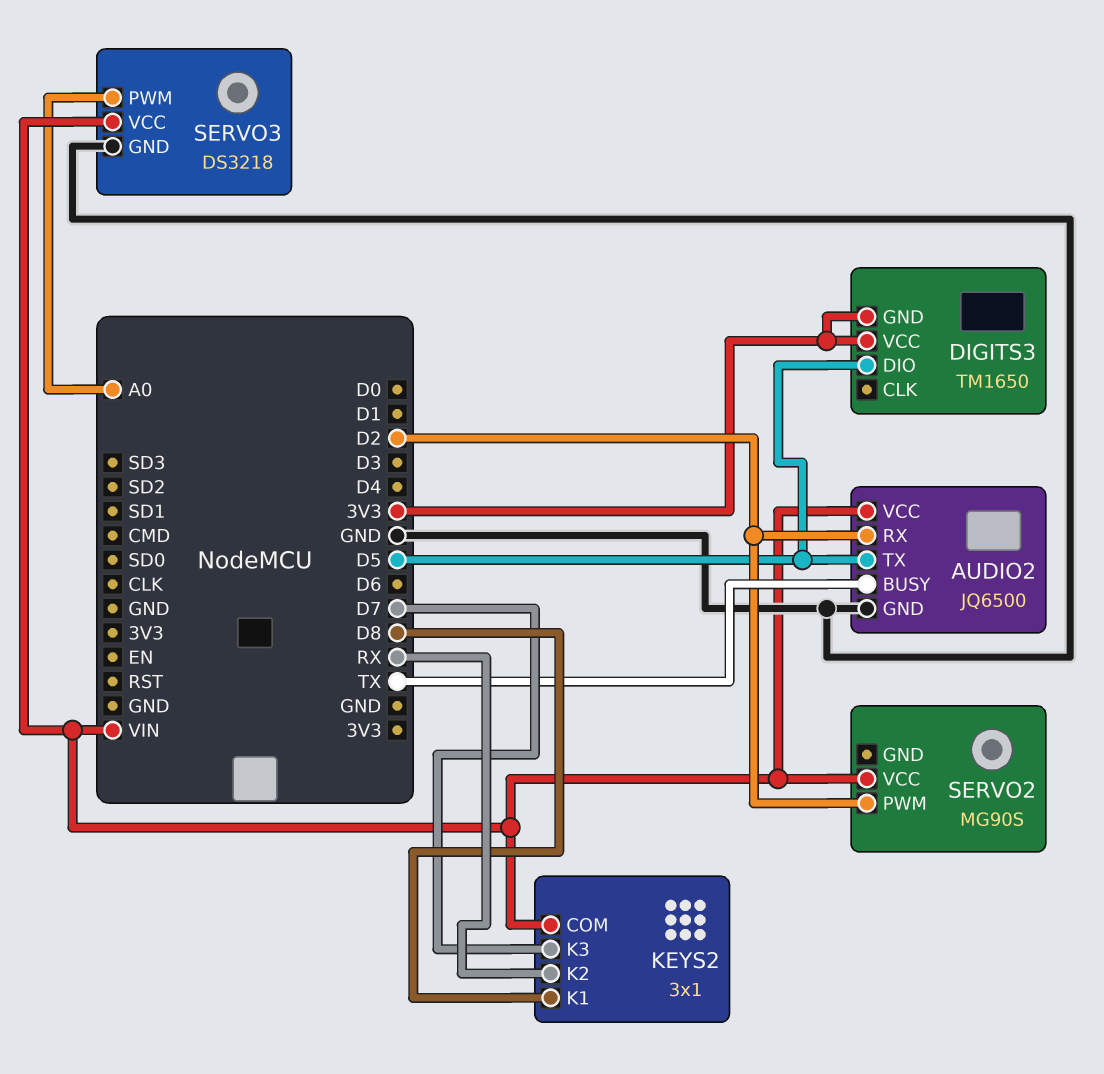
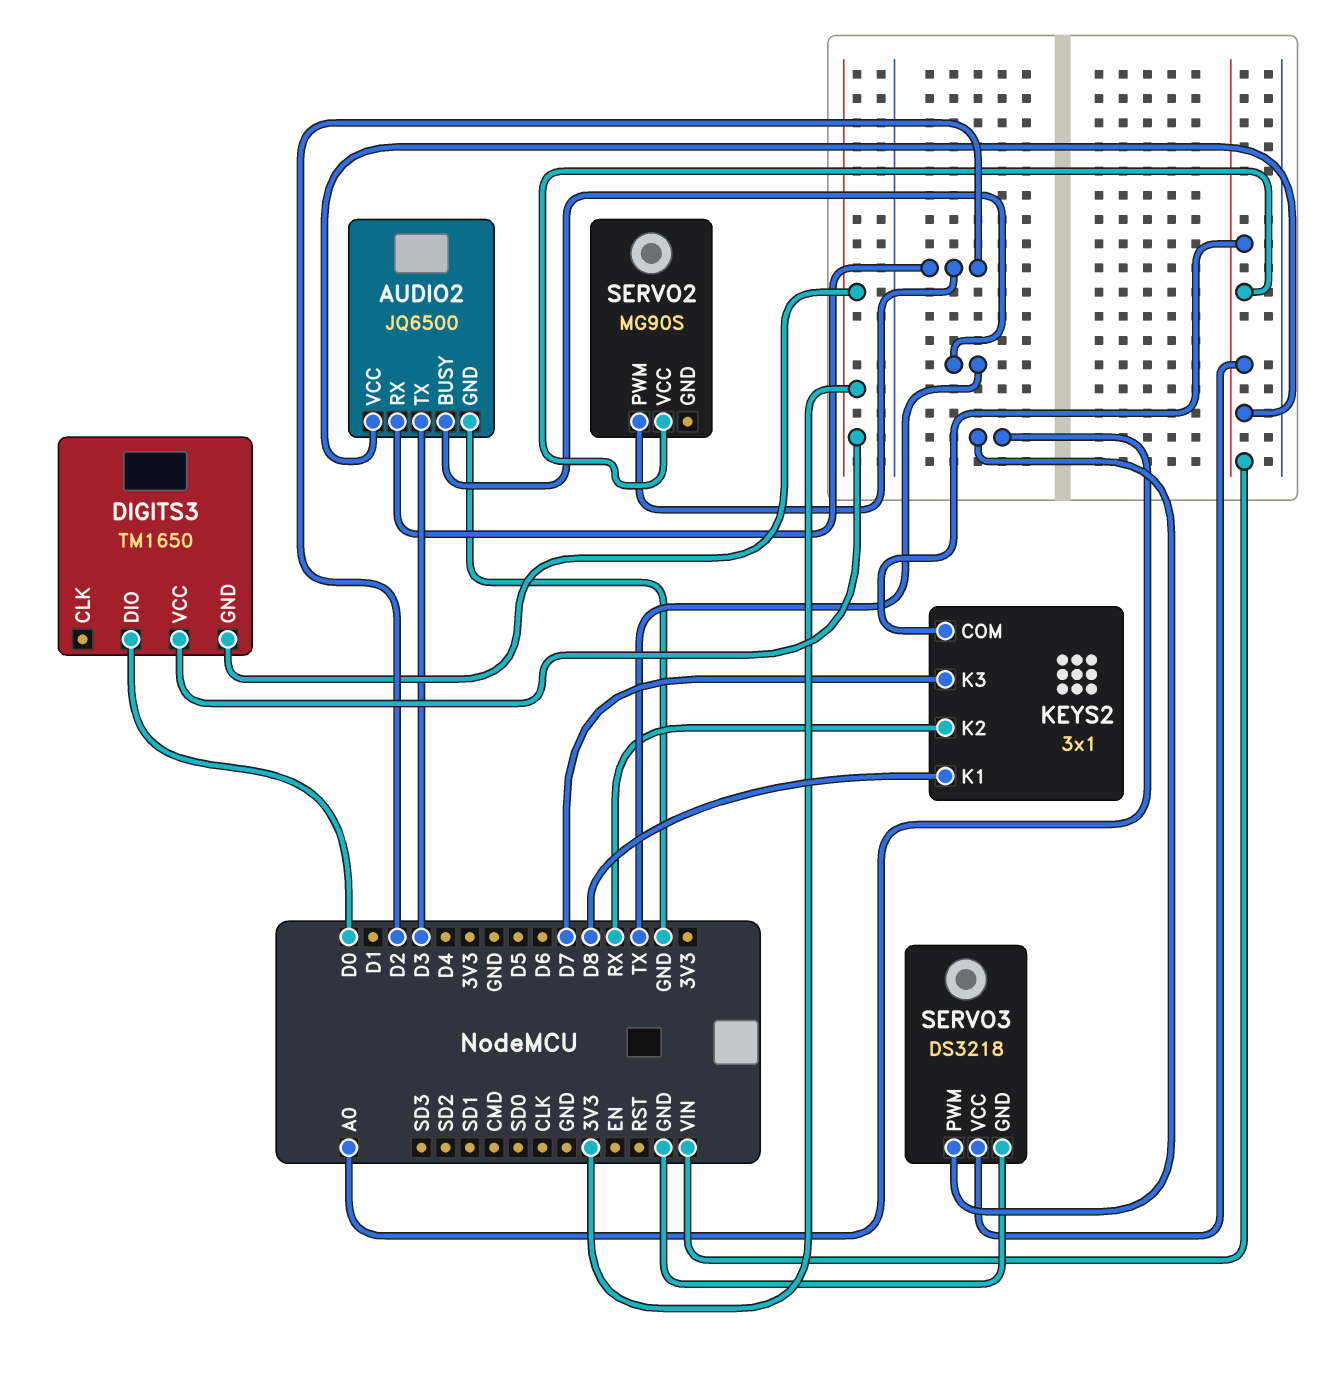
AUDIO2 pin TX: D5 -> D3
DIGITS3 pin DIO: D5 -> D0

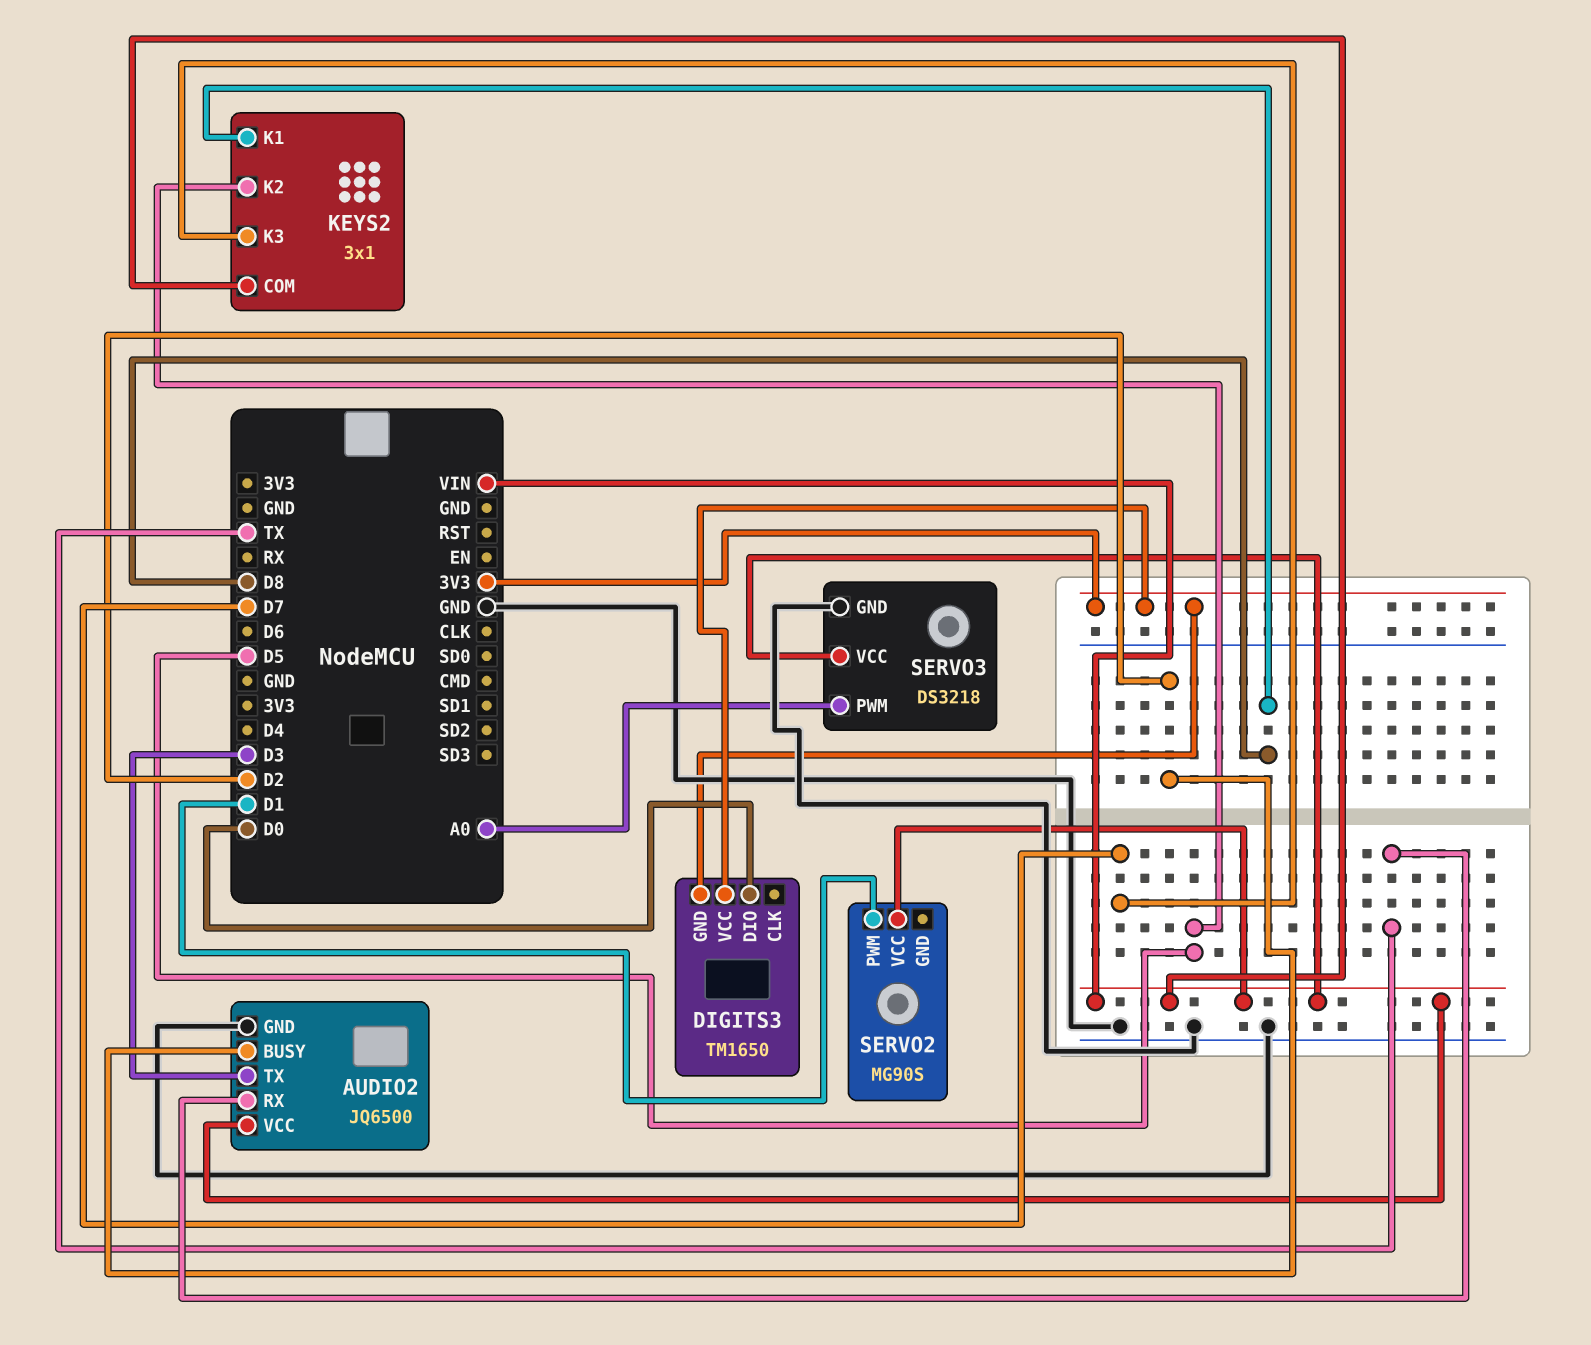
AUDIO2 pin BUSY: TX -> D2
AUDIO2 pin RX: D2 -> TX
KEYS2 pin K2: RX -> D5
SERVO2 pin PWM: D2 -> D1

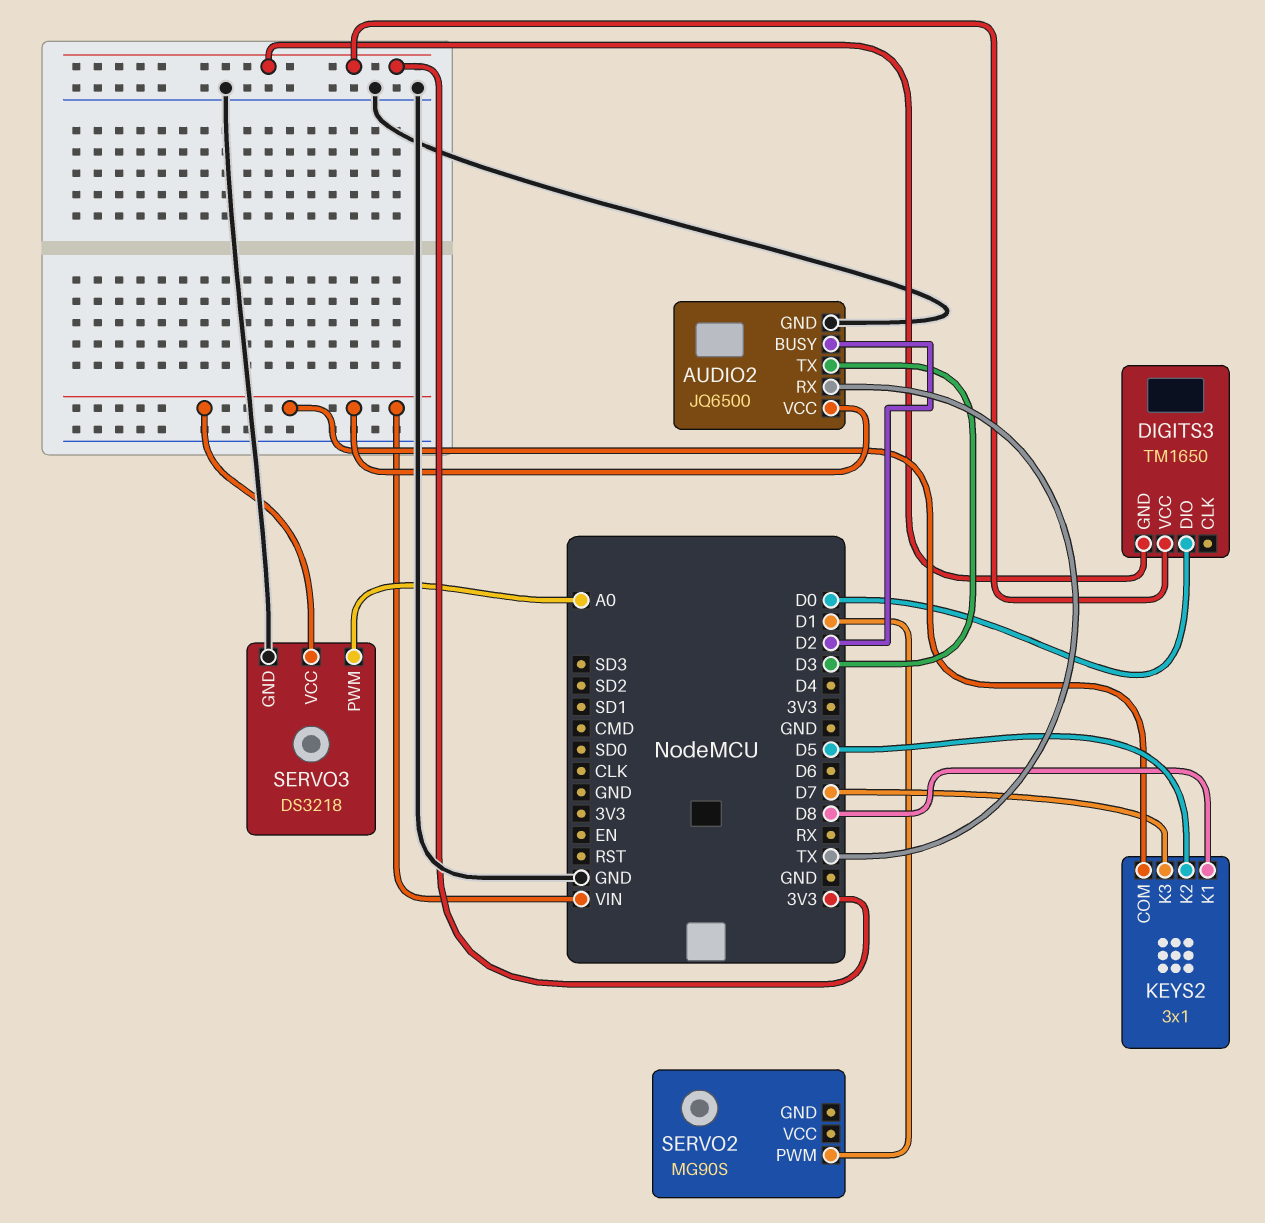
SERVO2 pin VCC: VIN -> none

